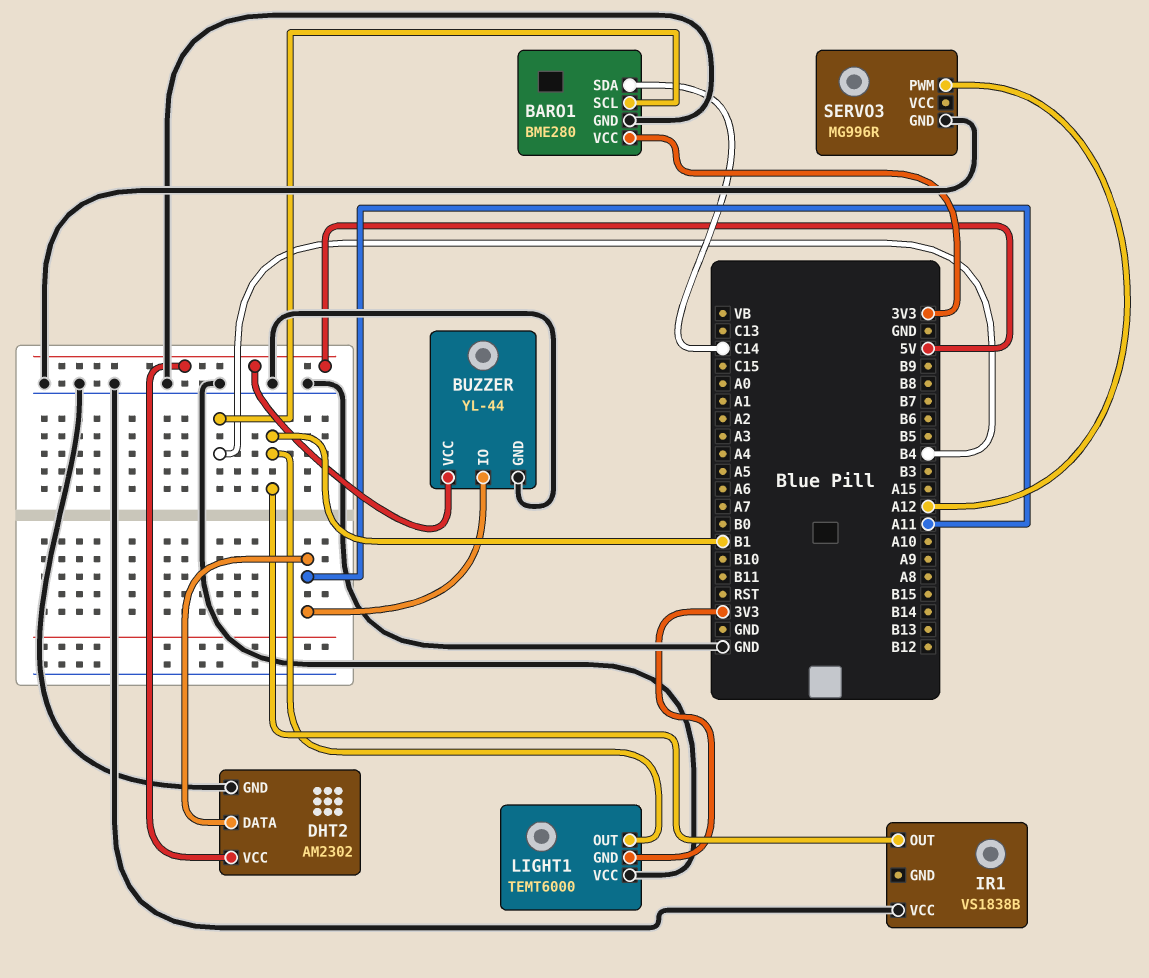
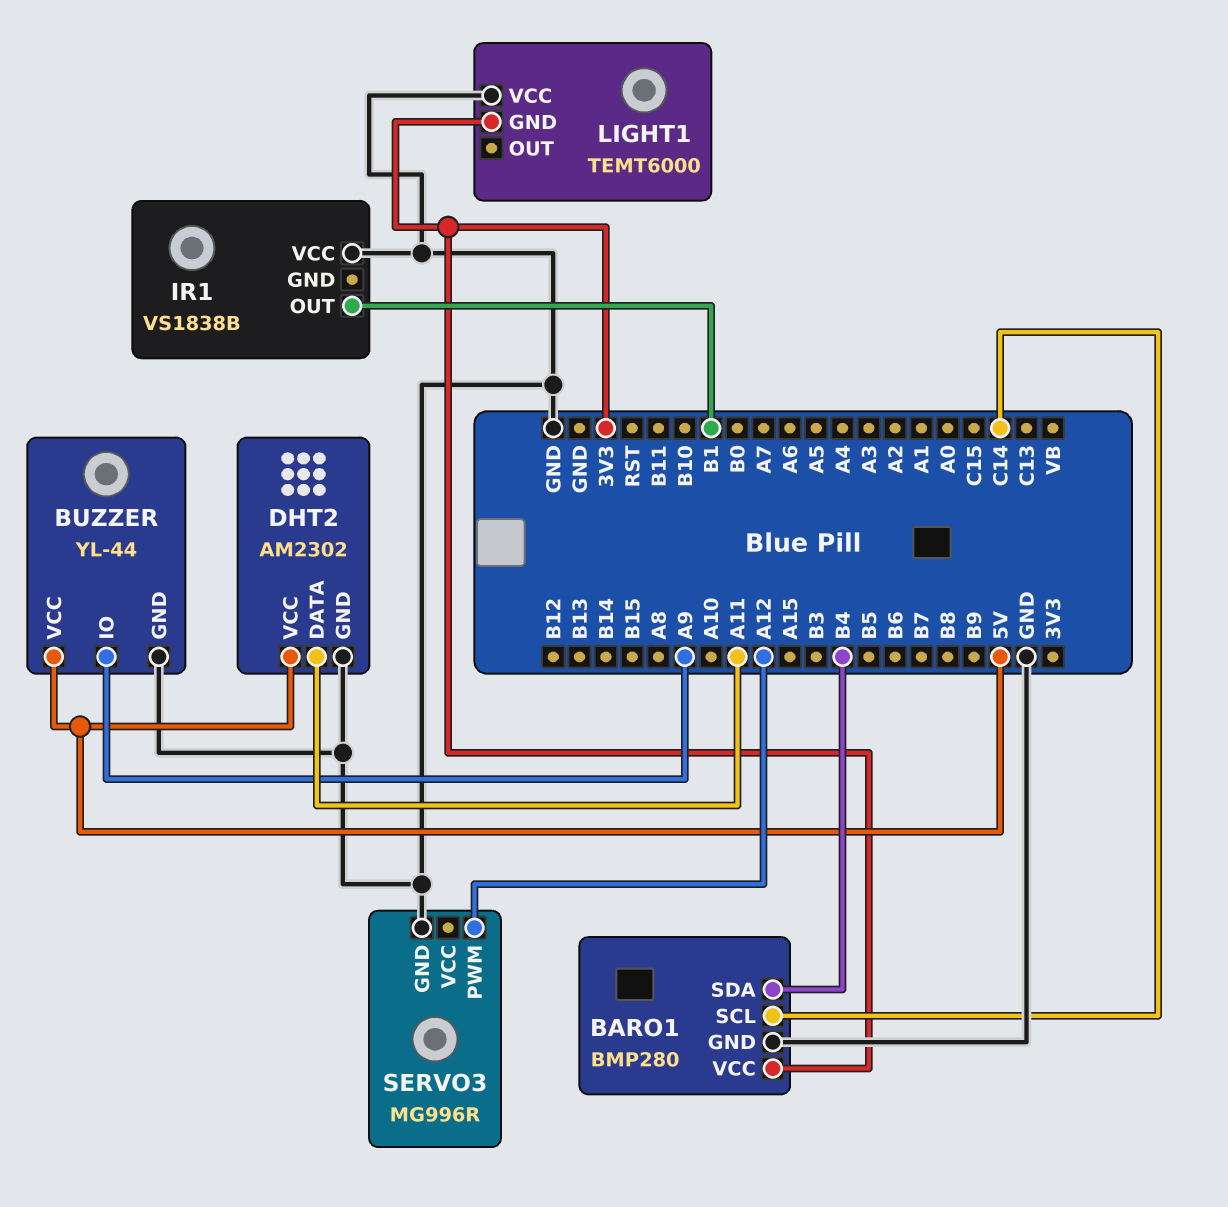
BARO1: BME280 -> BMP280
BARO1 pin SCL: B4 -> C14
BARO1 pin SDA: C14 -> B4
BUZZER pin IO: A11 -> A9
LIGHT1 pin OUT: B1 -> none

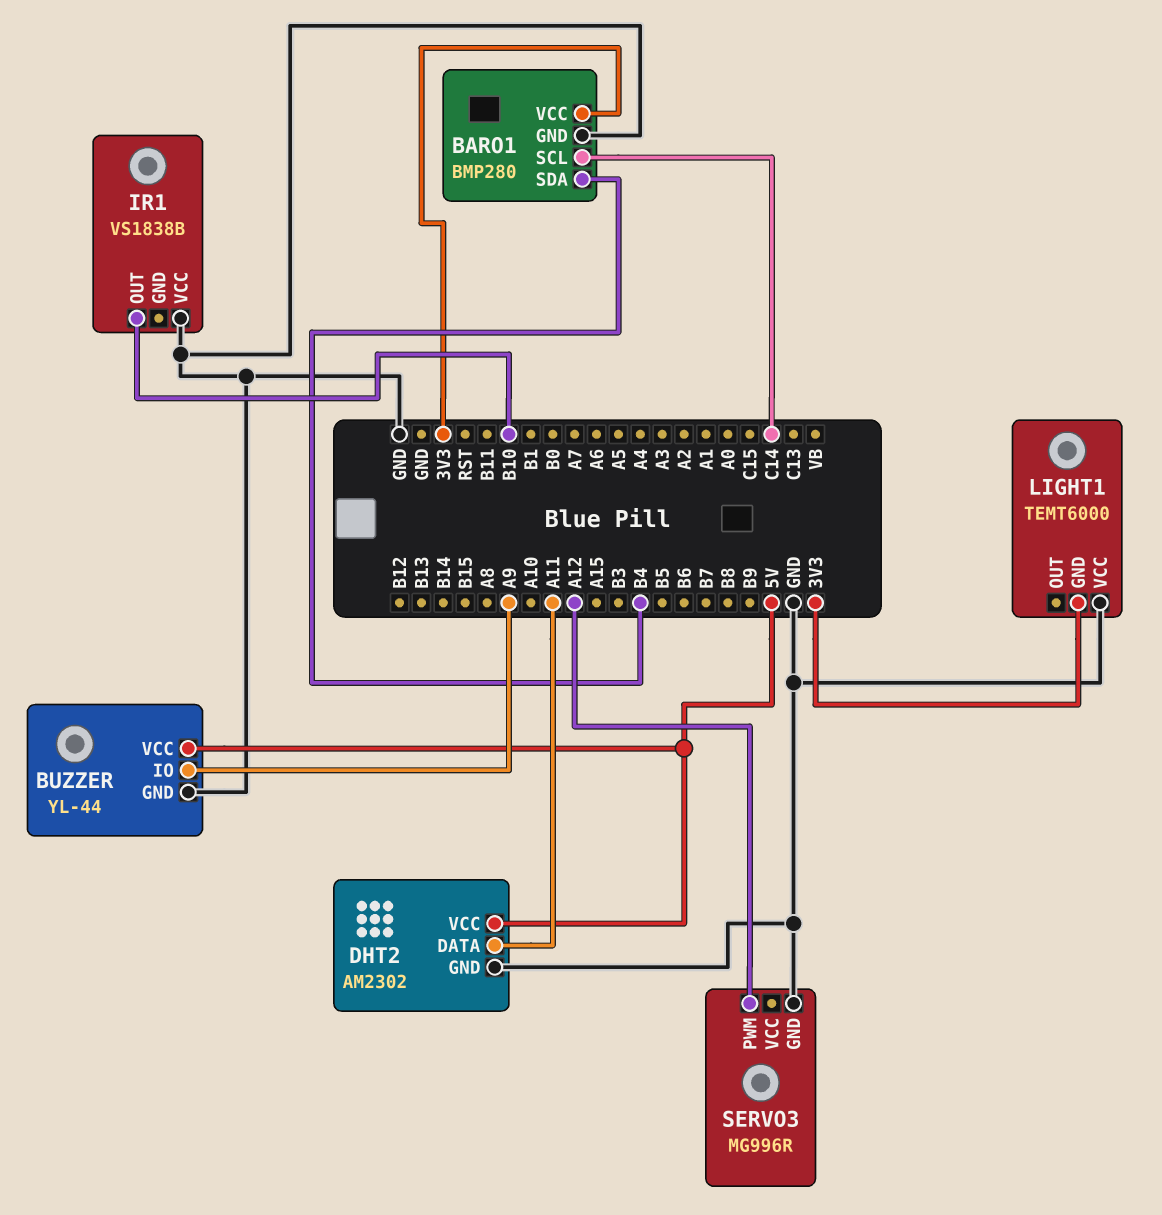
IR1 pin OUT: B1 -> B10

